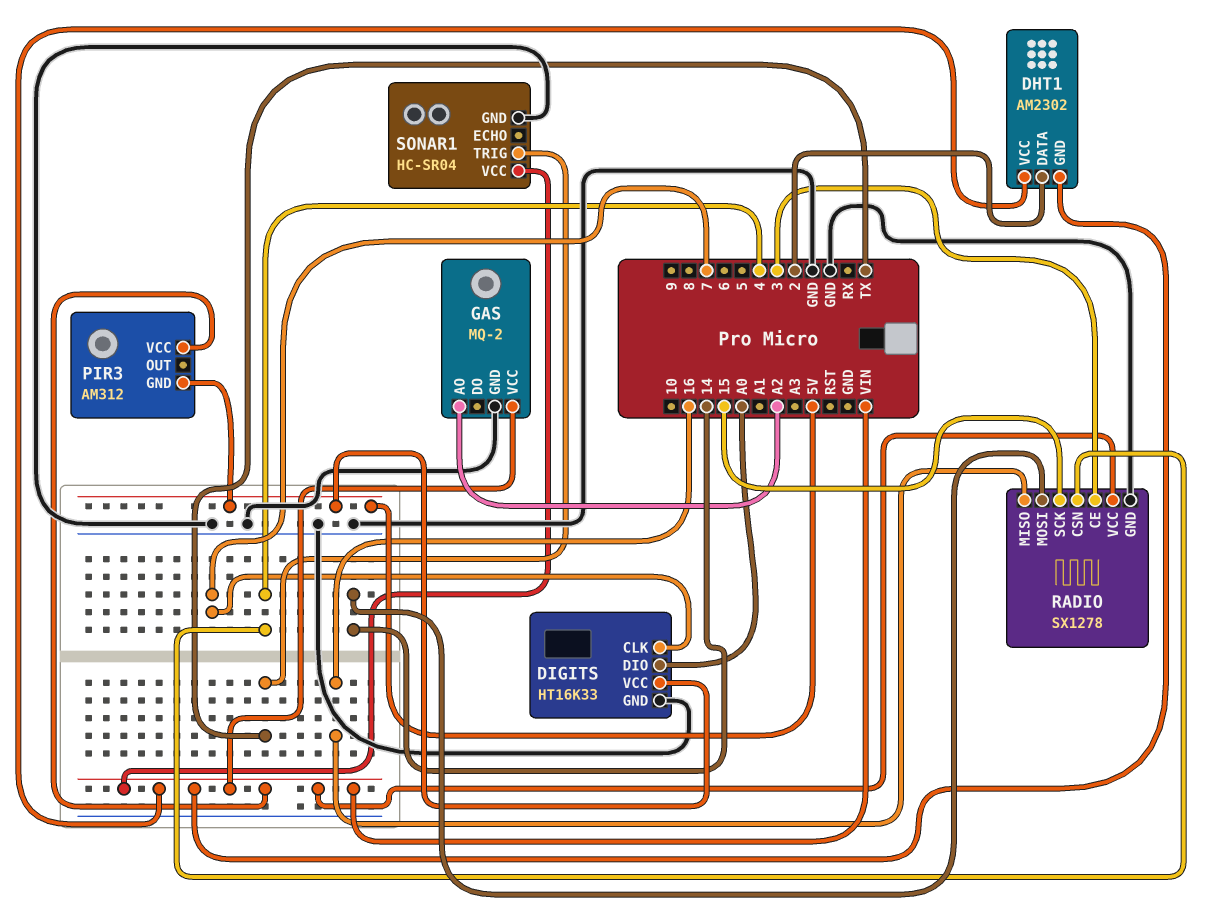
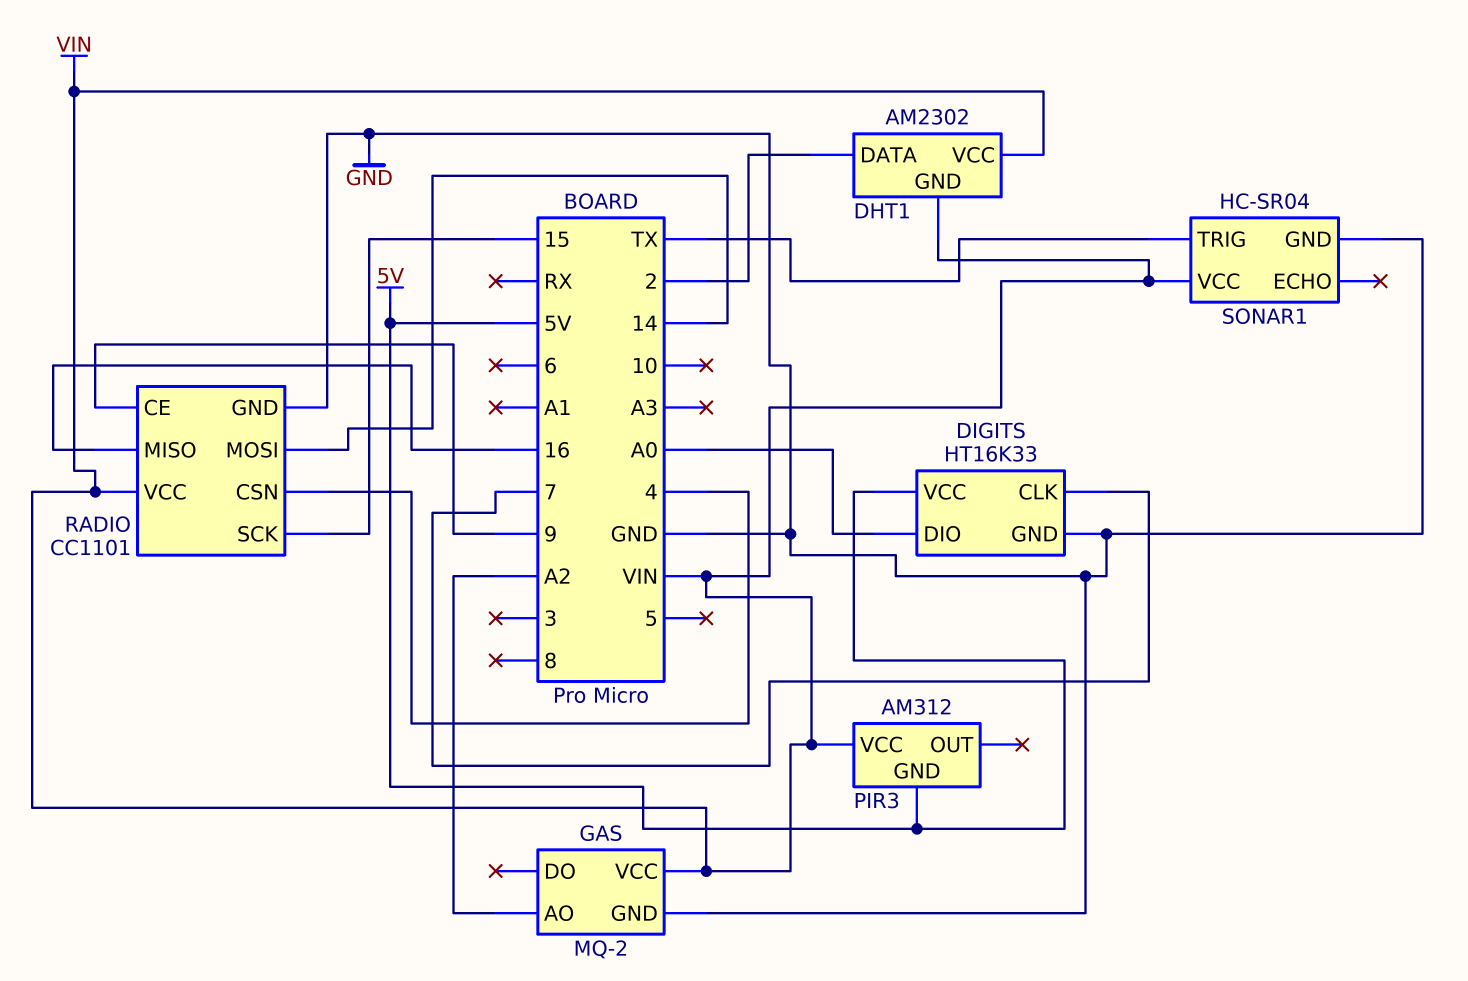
RADIO: SX1278 -> CC1101
RADIO pin CE: 3 -> 9

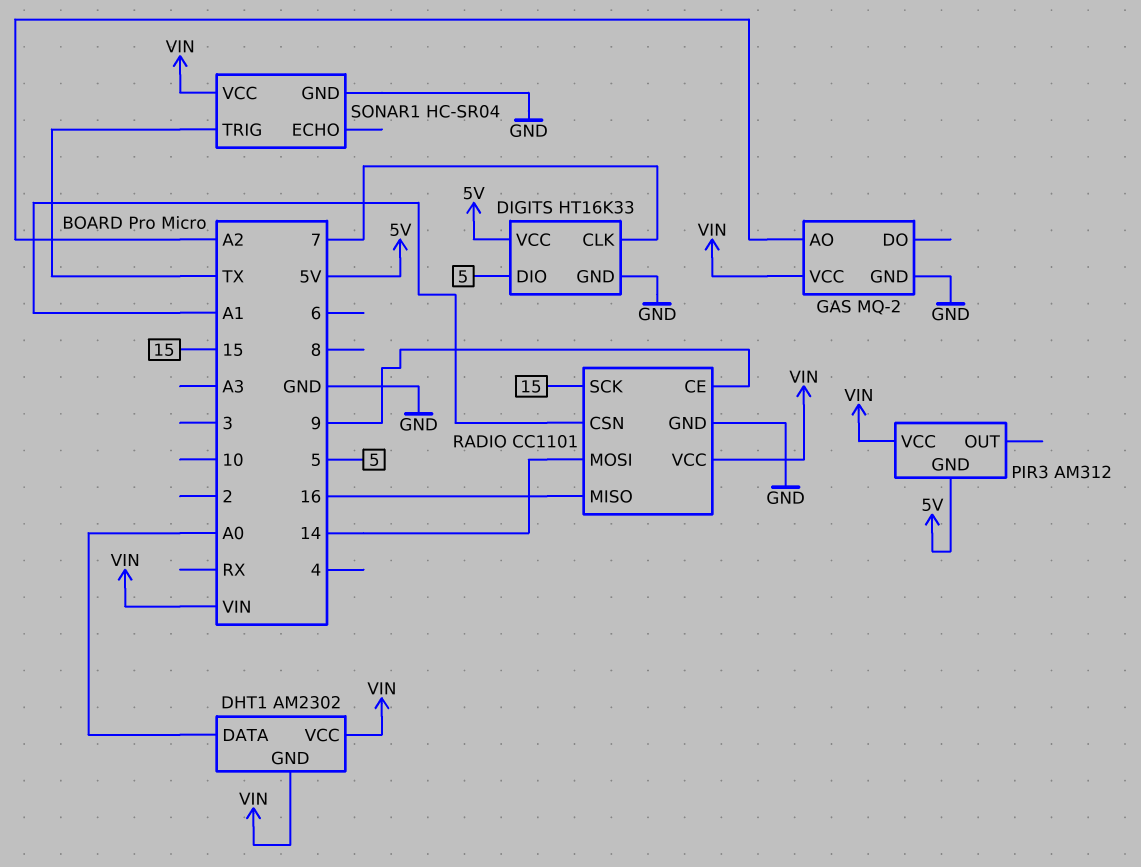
DHT1 pin DATA: 2 -> A0
DIGITS pin DIO: A0 -> 5
RADIO pin CSN: 4 -> A1

